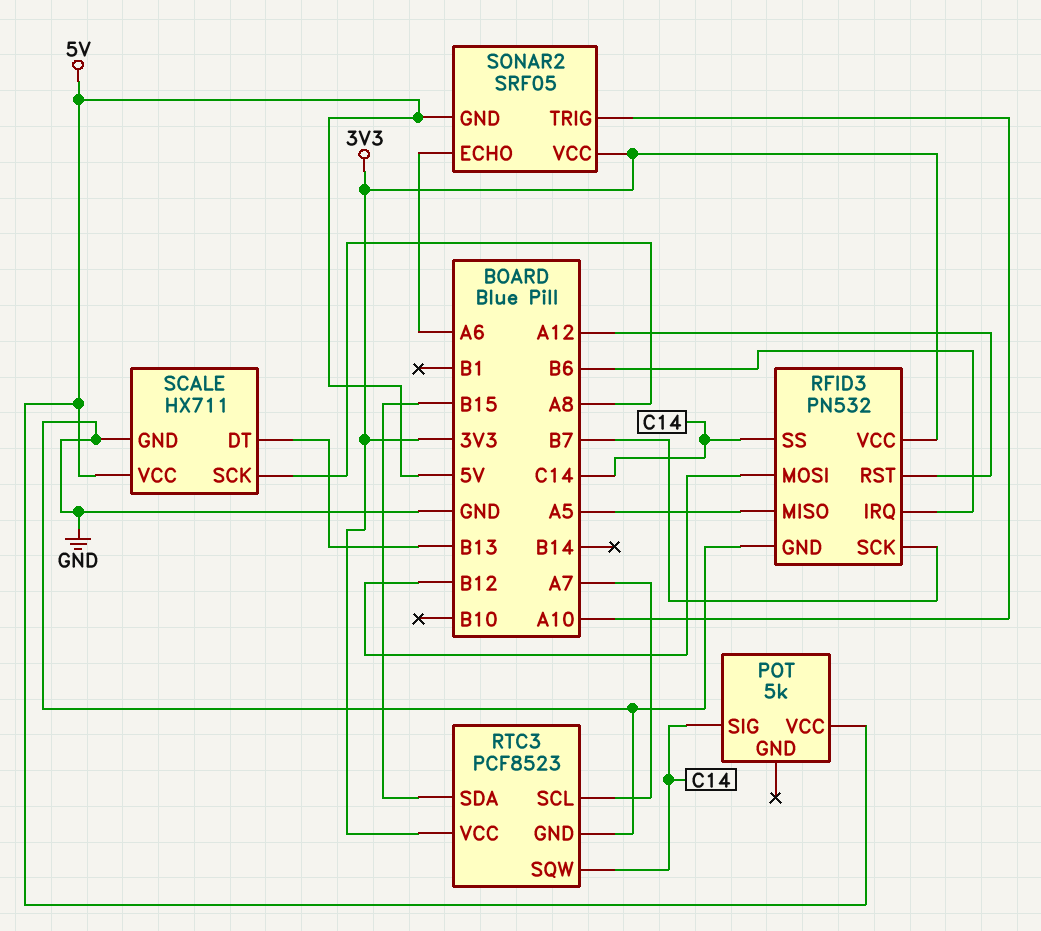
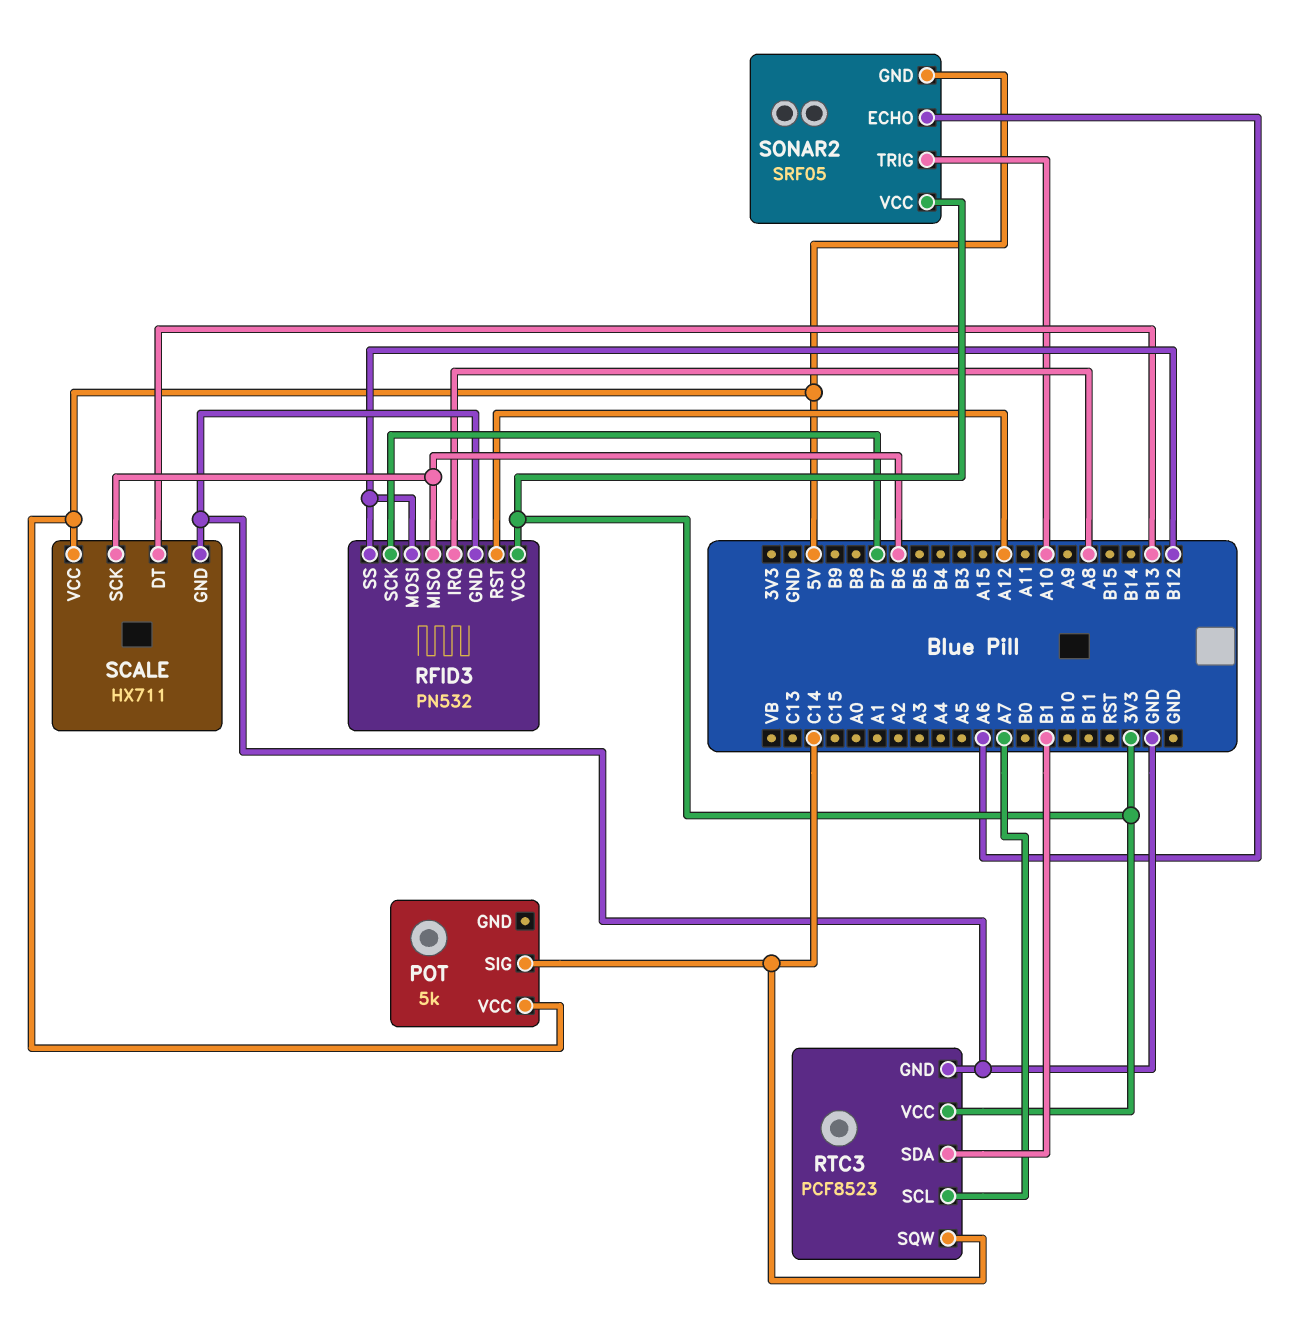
RFID3 pin IRQ: B6 -> A8
RFID3 pin MISO: A5 -> B6
RFID3 pin SS: C14 -> B12
RTC3 pin SDA: B15 -> B1
SCALE pin SCK: A8 -> B6

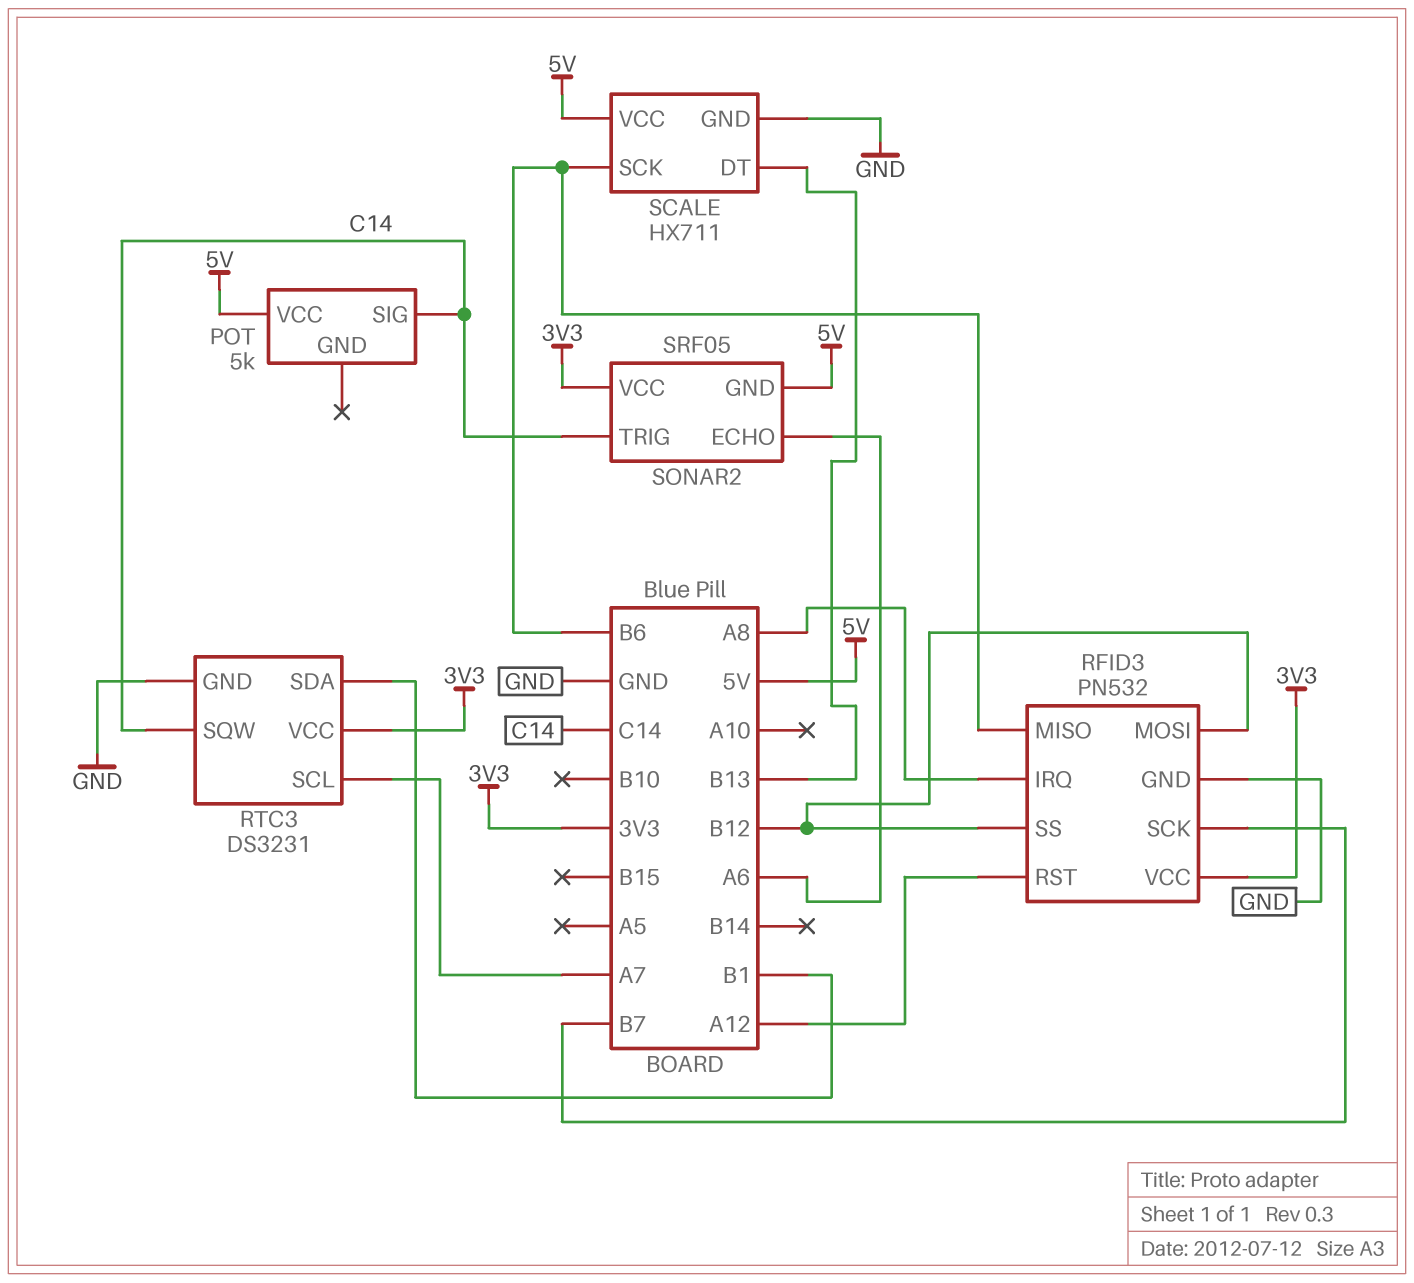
RTC3: PCF8523 -> DS3231
SONAR2 pin TRIG: A10 -> C14

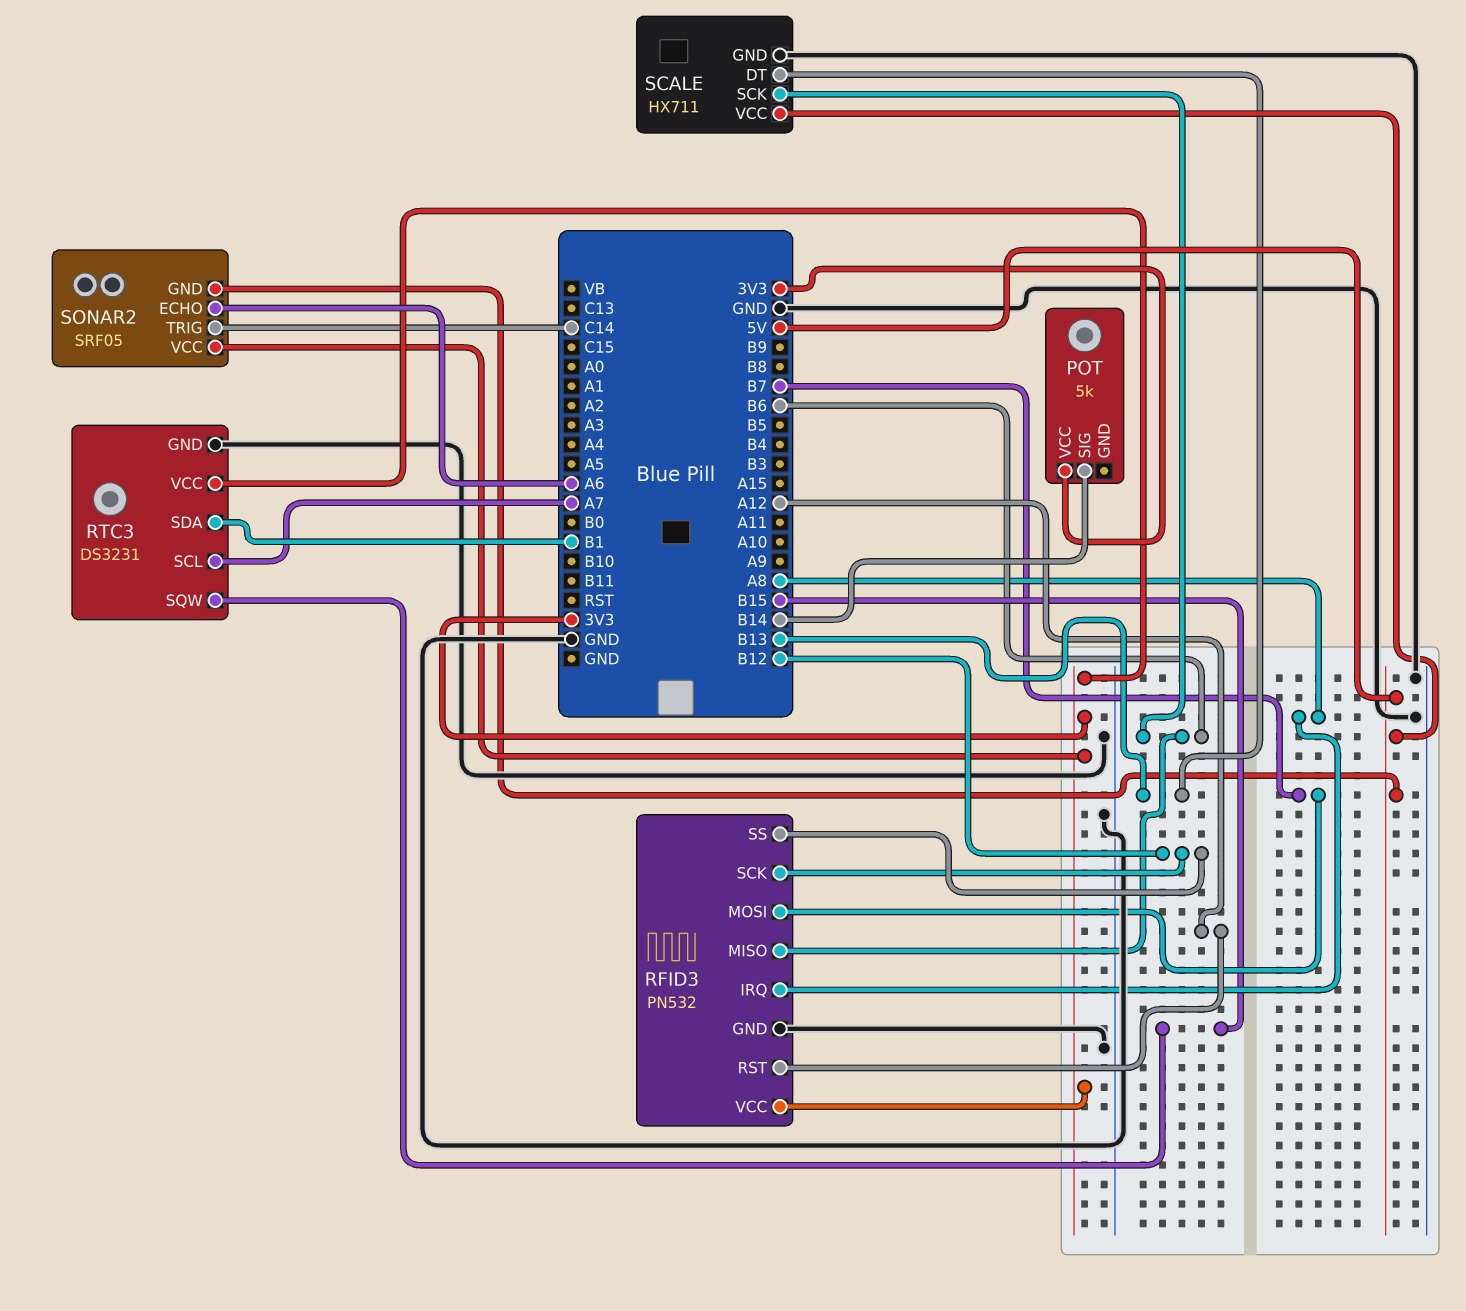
POT pin SIG: C14 -> B14
POT pin VCC: 5V -> 3V3
RFID3 pin MOSI: B12 -> B7
RFID3 pin SCK: B7 -> B12
RTC3 pin SQW: C14 -> B15

